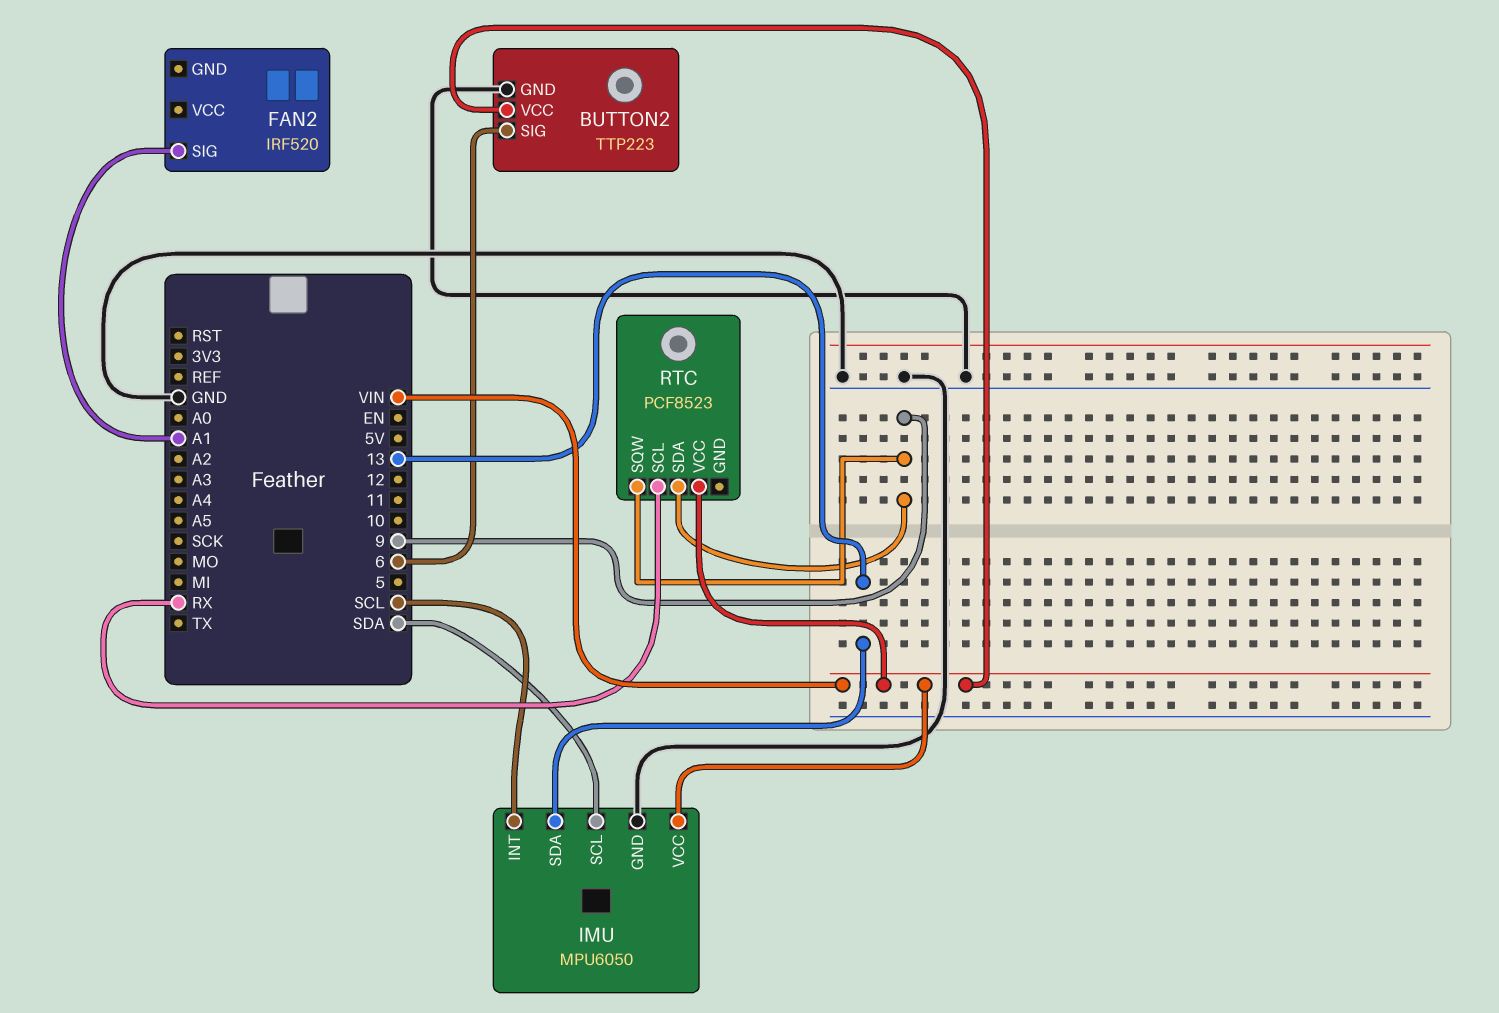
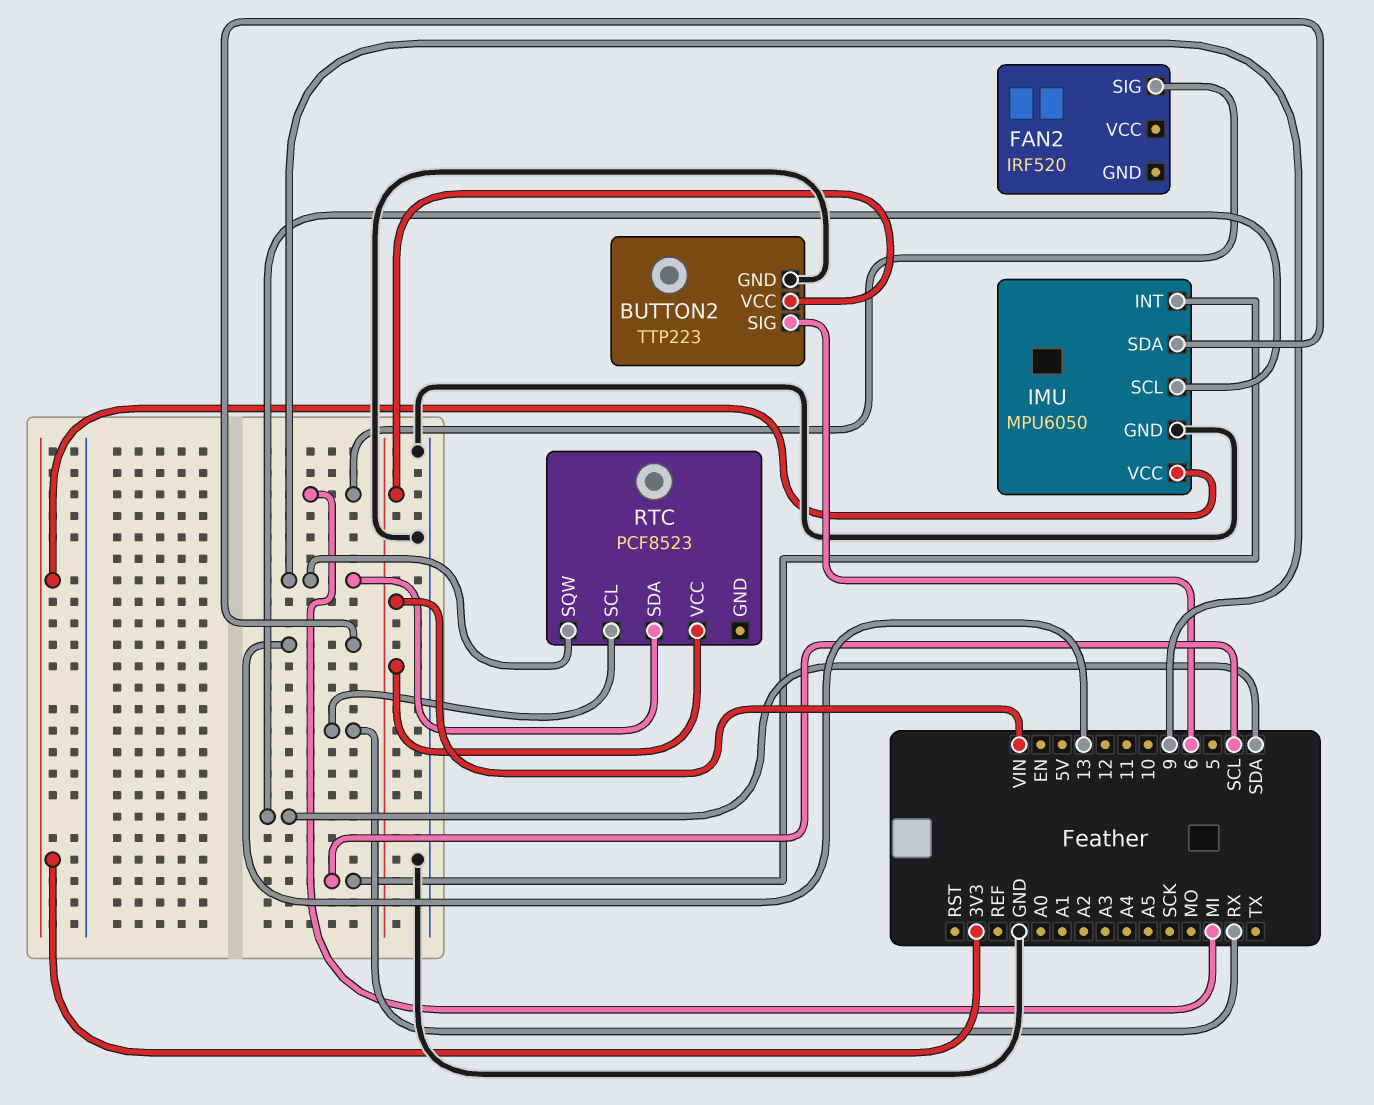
FAN2 pin SIG: A1 -> MI
IMU pin VCC: VIN -> 3V3

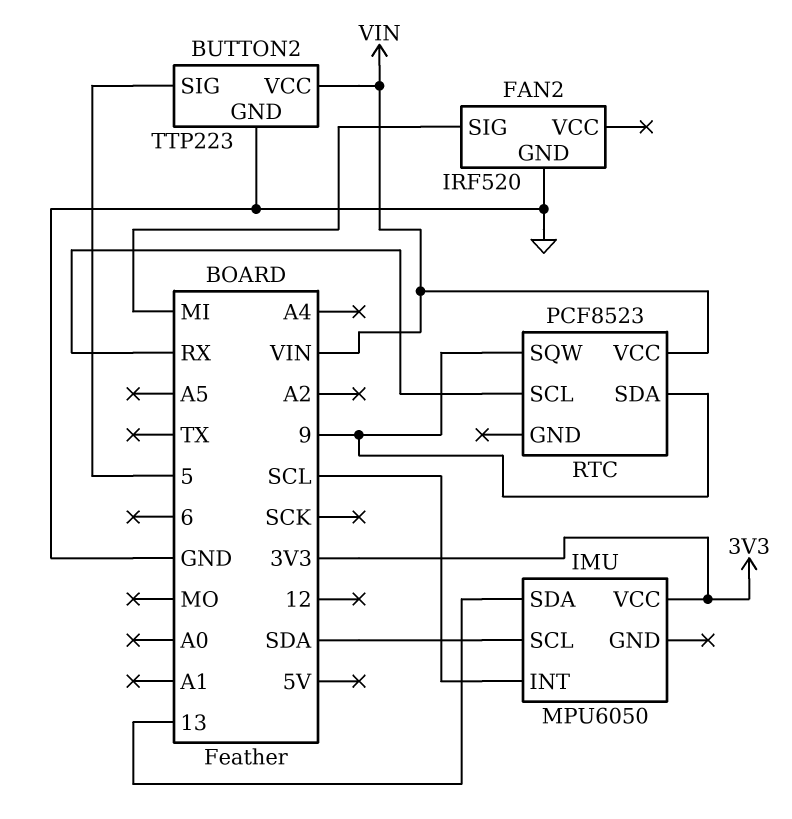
BUTTON2 pin SIG: 6 -> 5
FAN2 pin GND: none -> GND
IMU pin GND: GND -> none

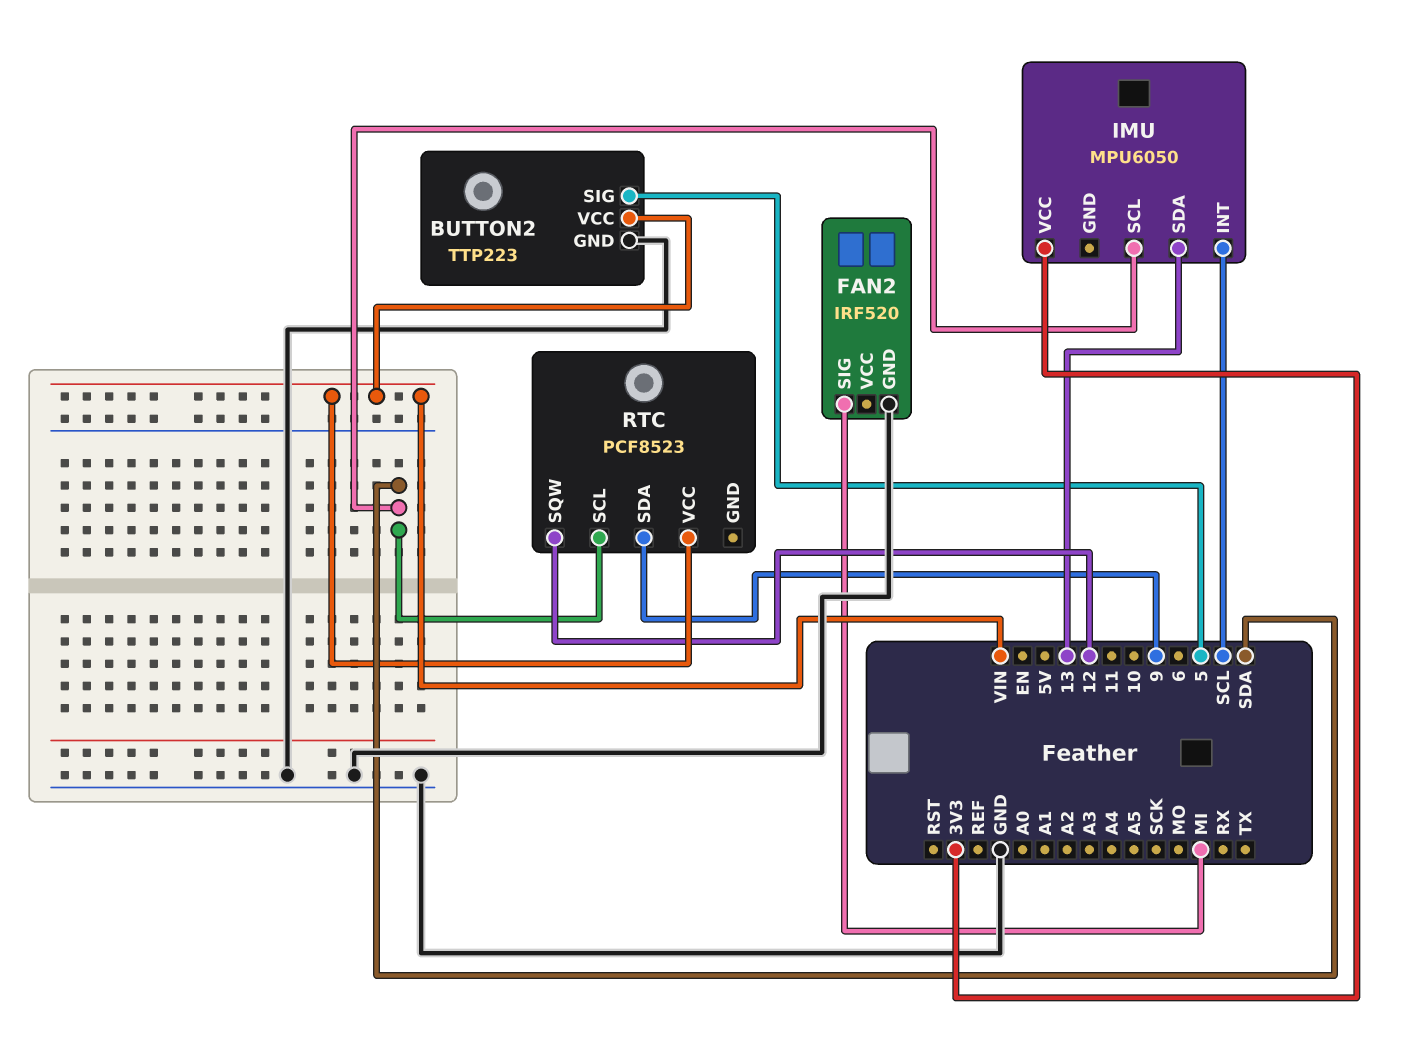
RTC pin SCL: RX -> SDA
RTC pin SQW: 9 -> 12

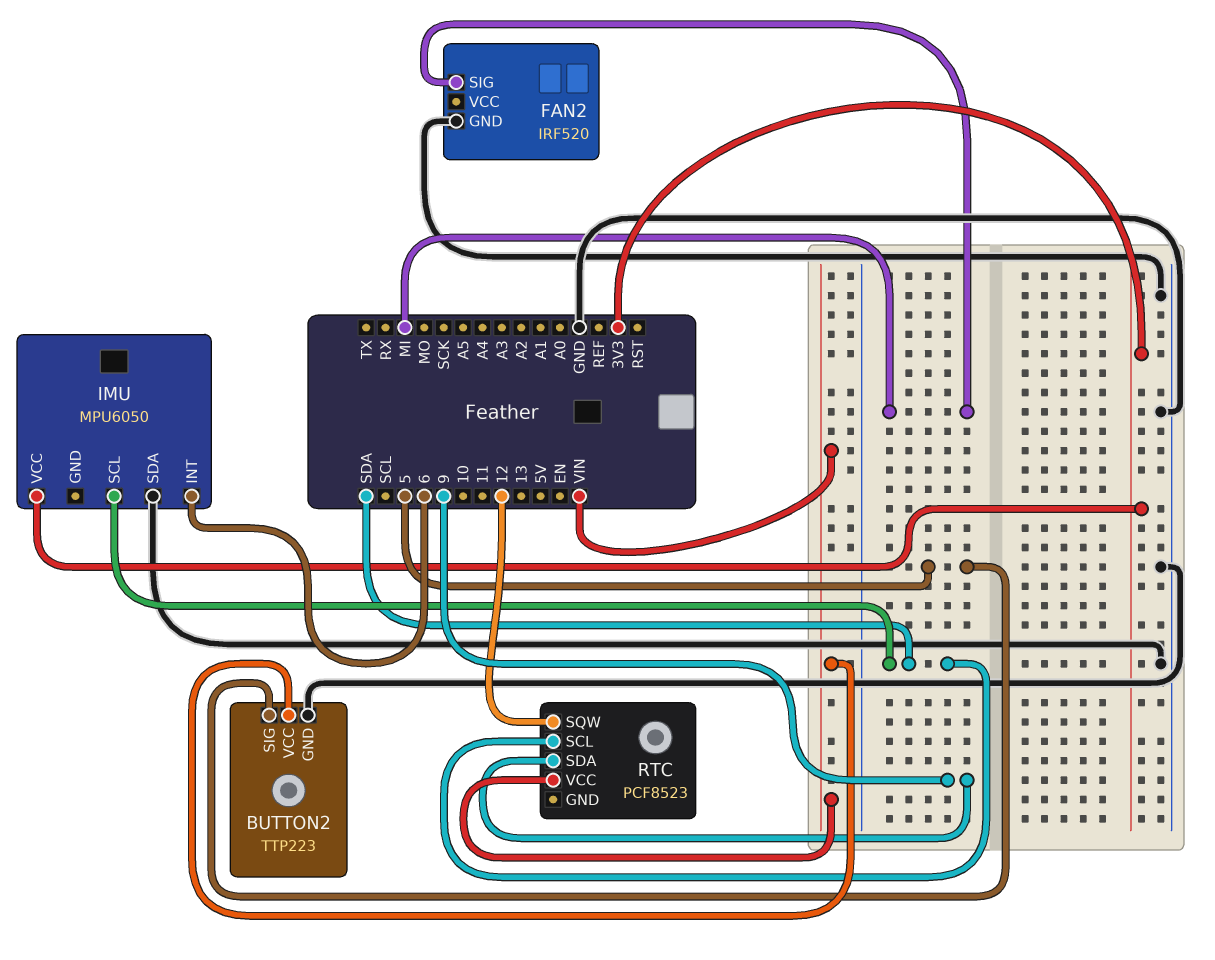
IMU pin INT: SCL -> 6
IMU pin SDA: 13 -> GND

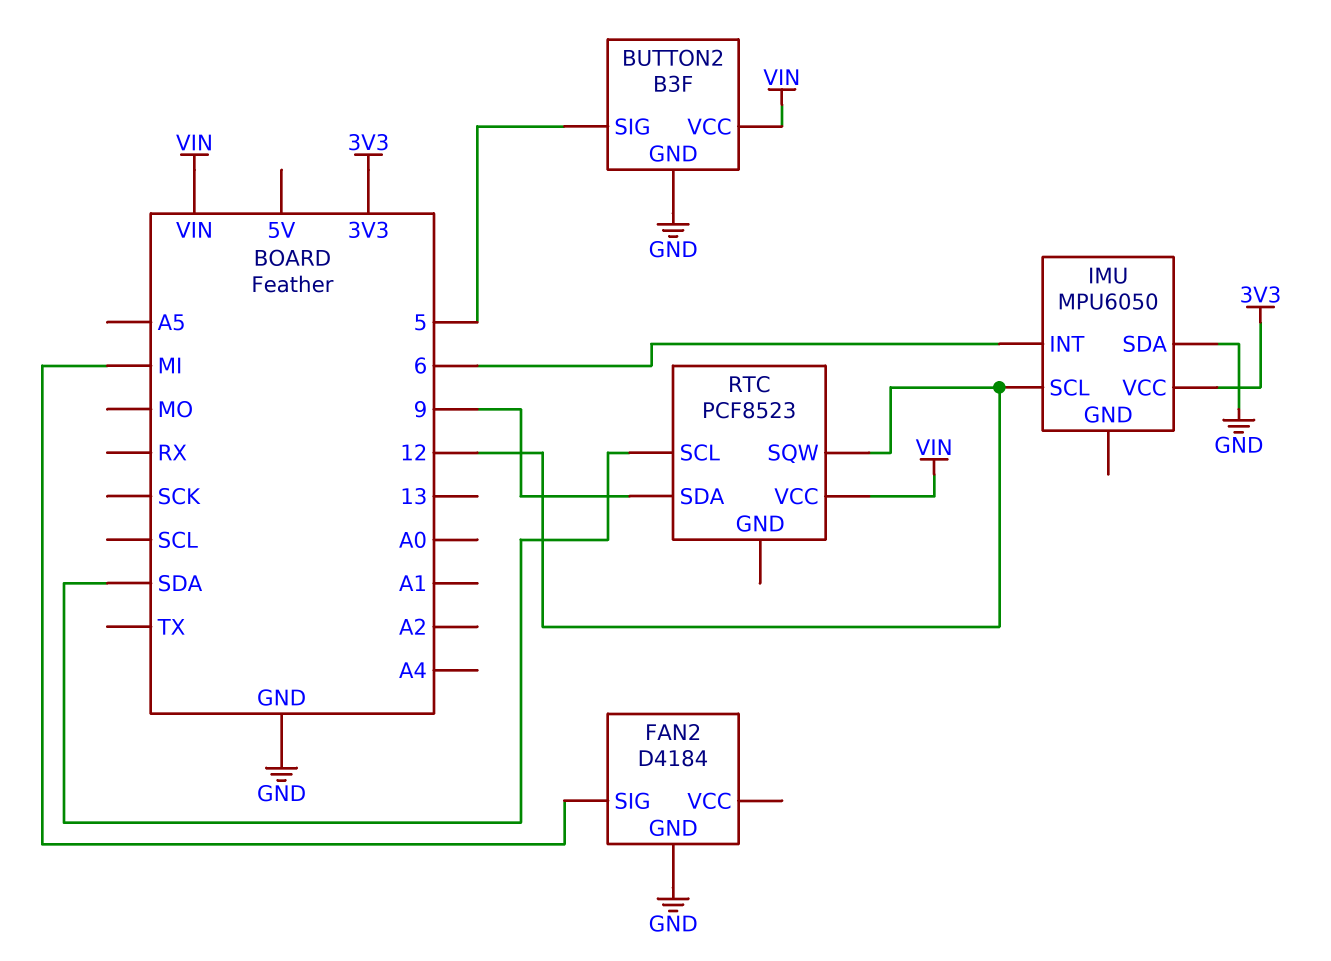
BUTTON2: TTP223 -> B3F
FAN2: IRF520 -> D4184
IMU pin SCL: SDA -> 12

